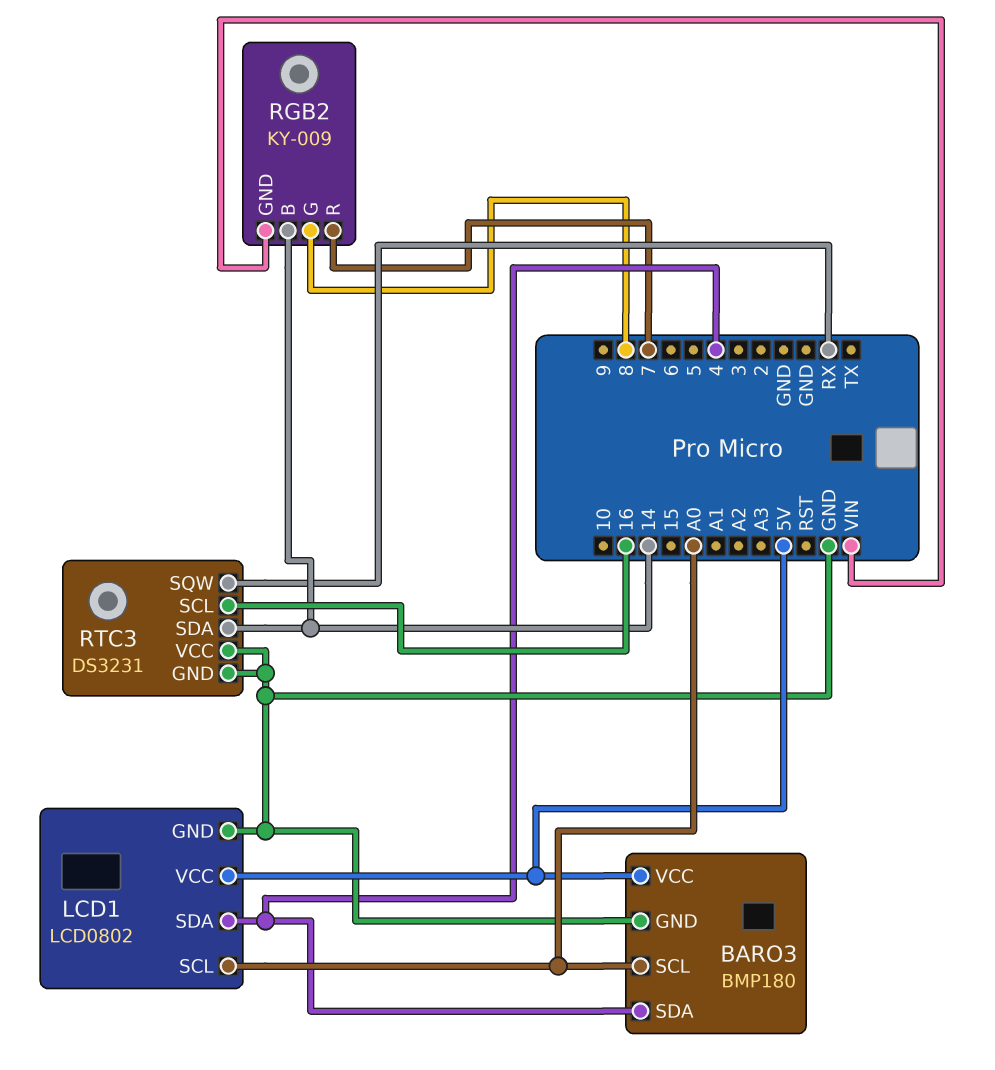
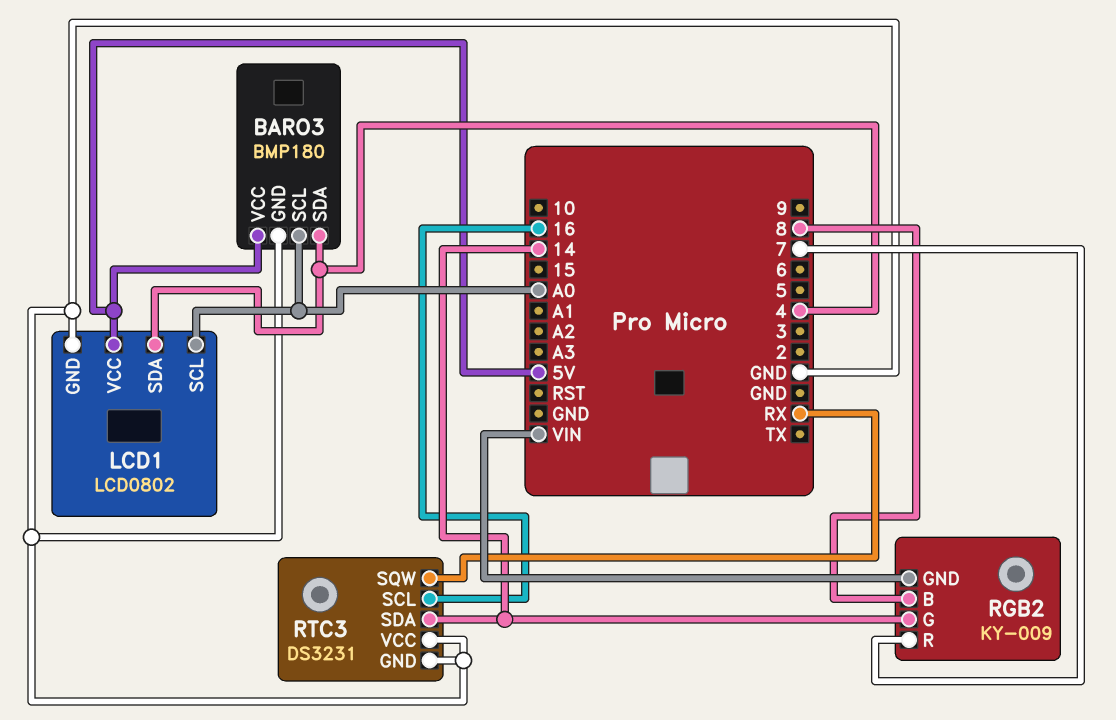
RGB2 pin B: 14 -> 8
RGB2 pin G: 8 -> 14

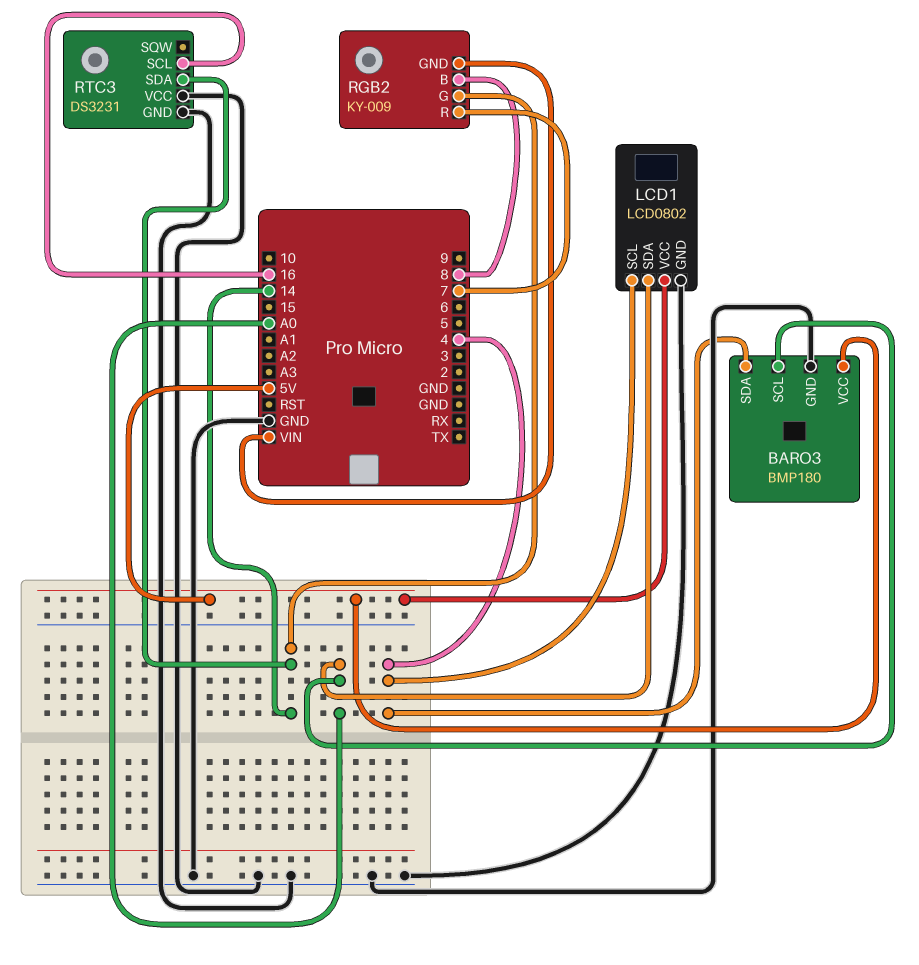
LCD1 pin SCL: A0 -> 4
LCD1 pin SDA: 4 -> A0
RTC3 pin SQW: RX -> none

